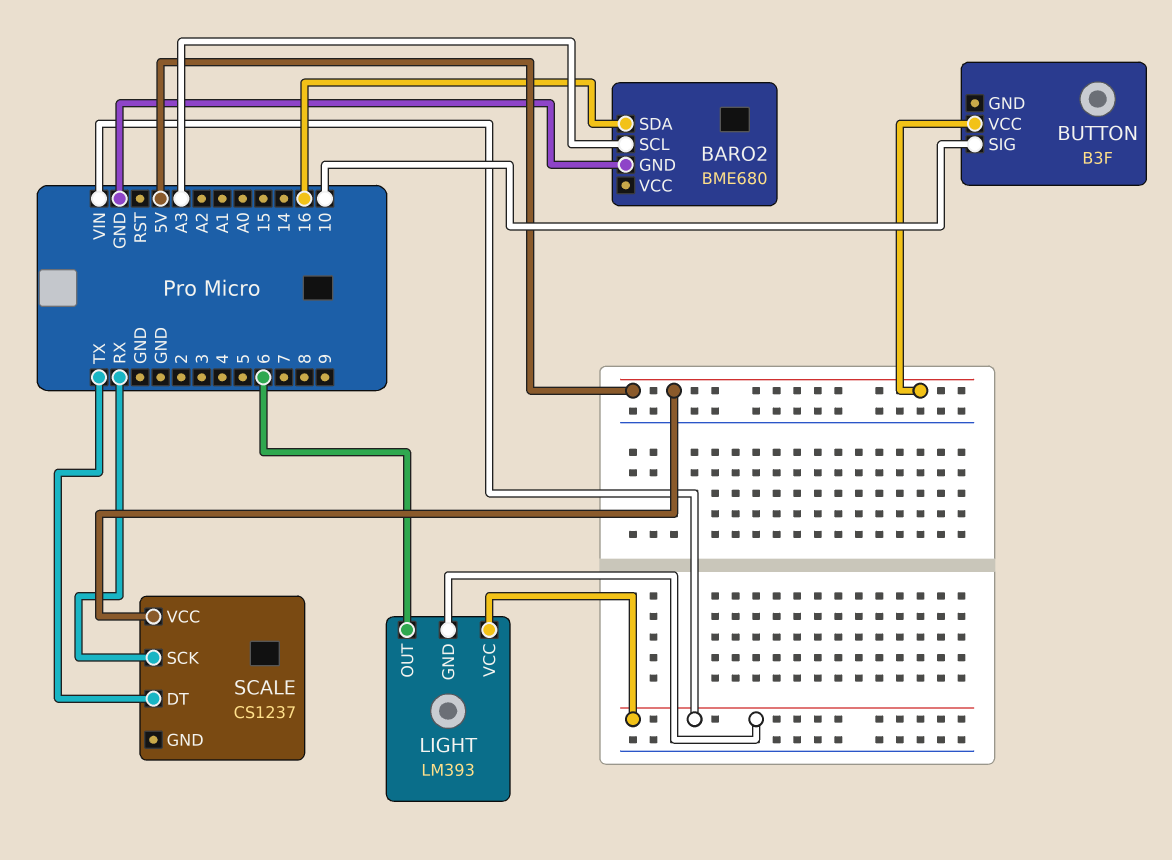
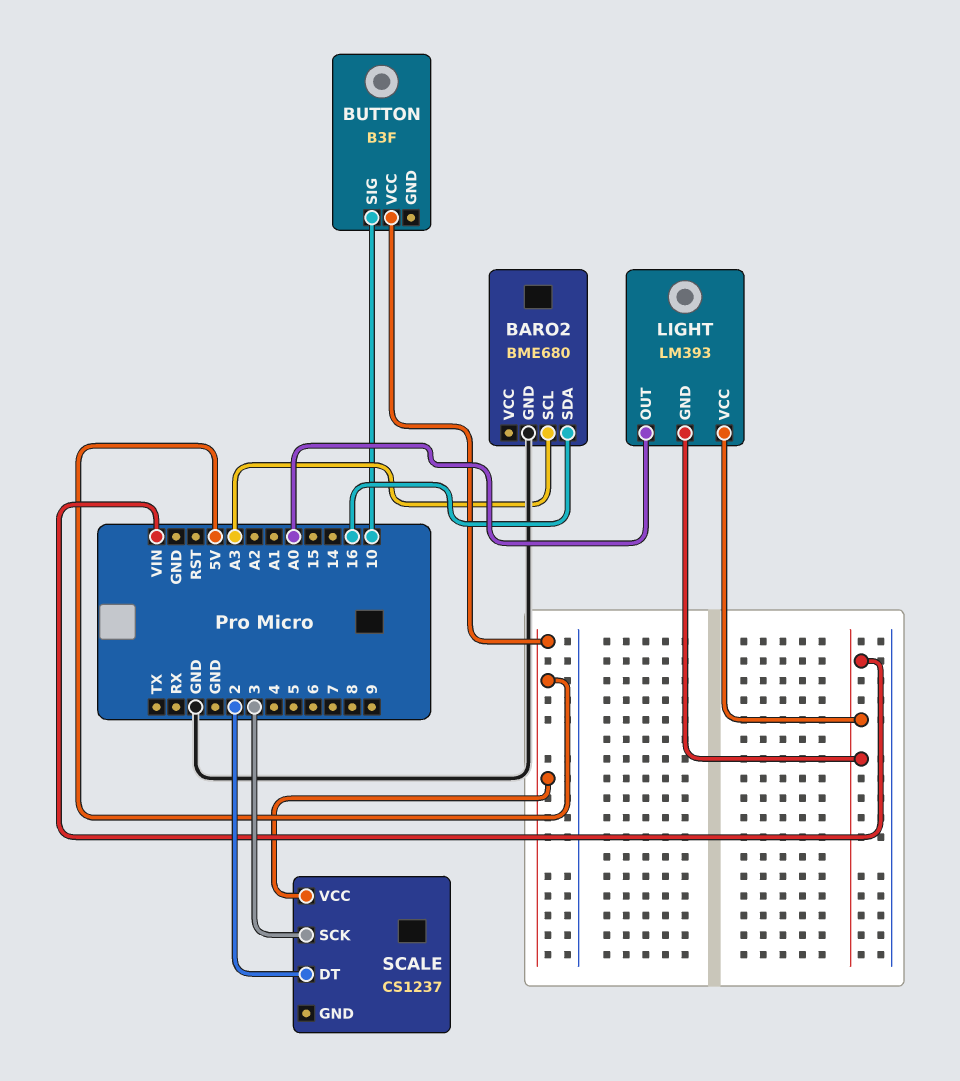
LIGHT pin OUT: 6 -> A0
SCALE pin DT: TX -> 2
SCALE pin SCK: RX -> 3

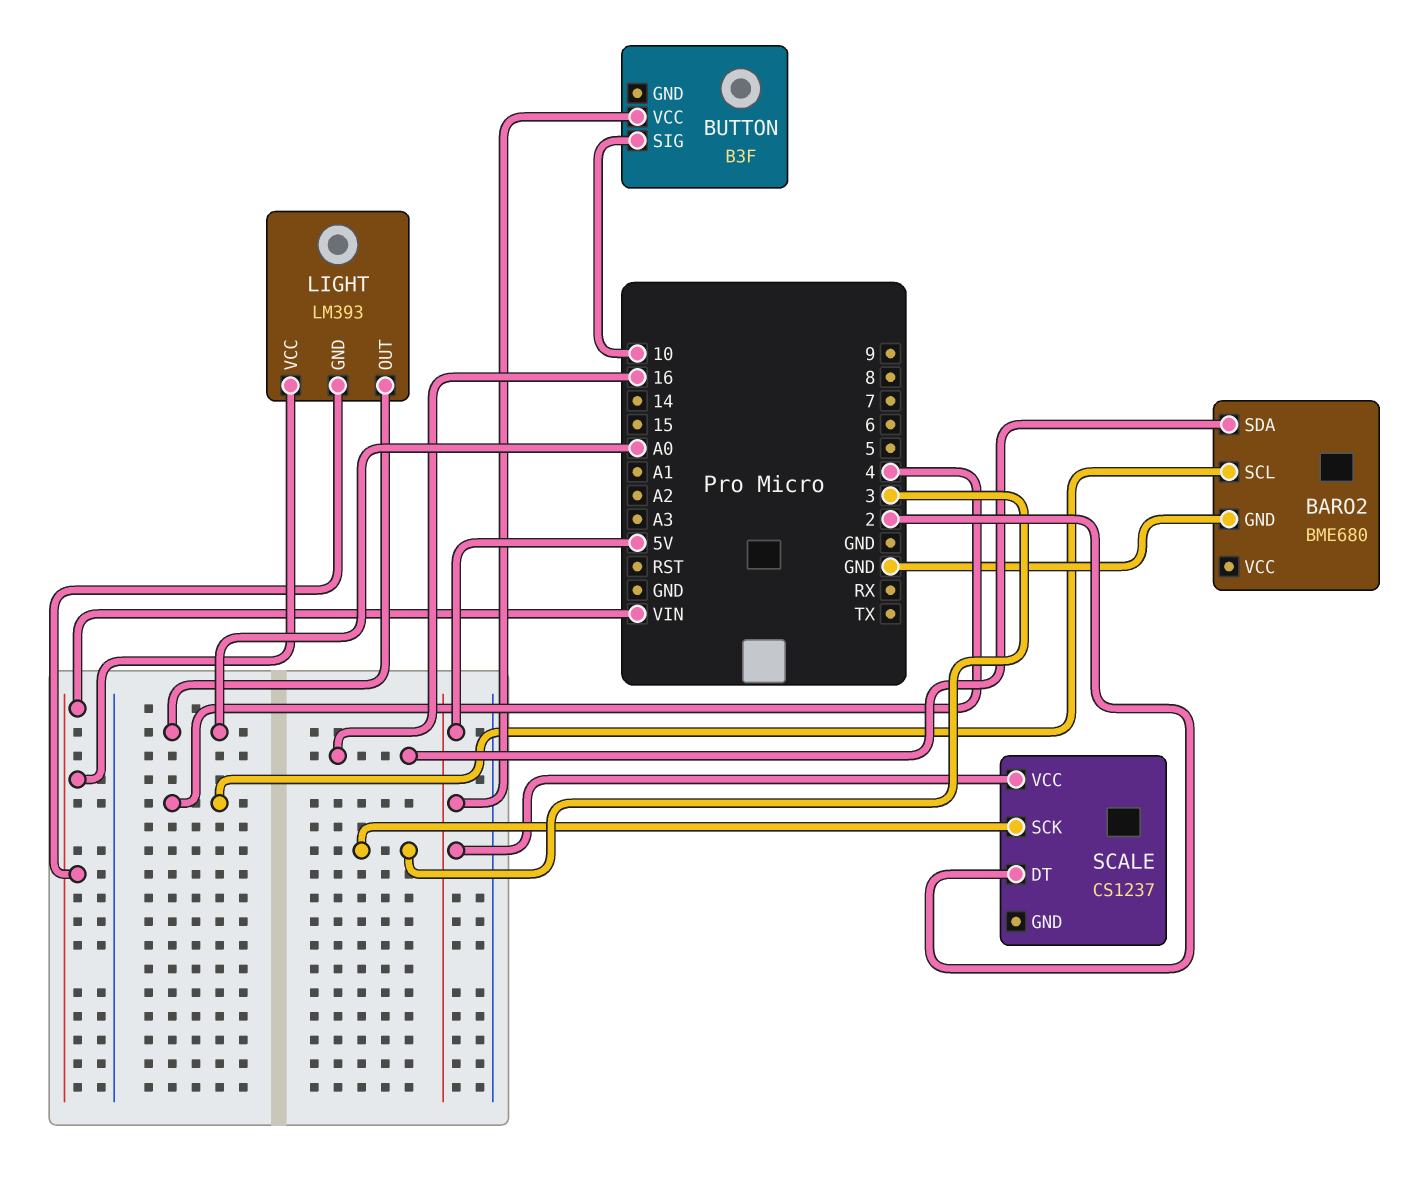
BARO2 pin SCL: A3 -> 4

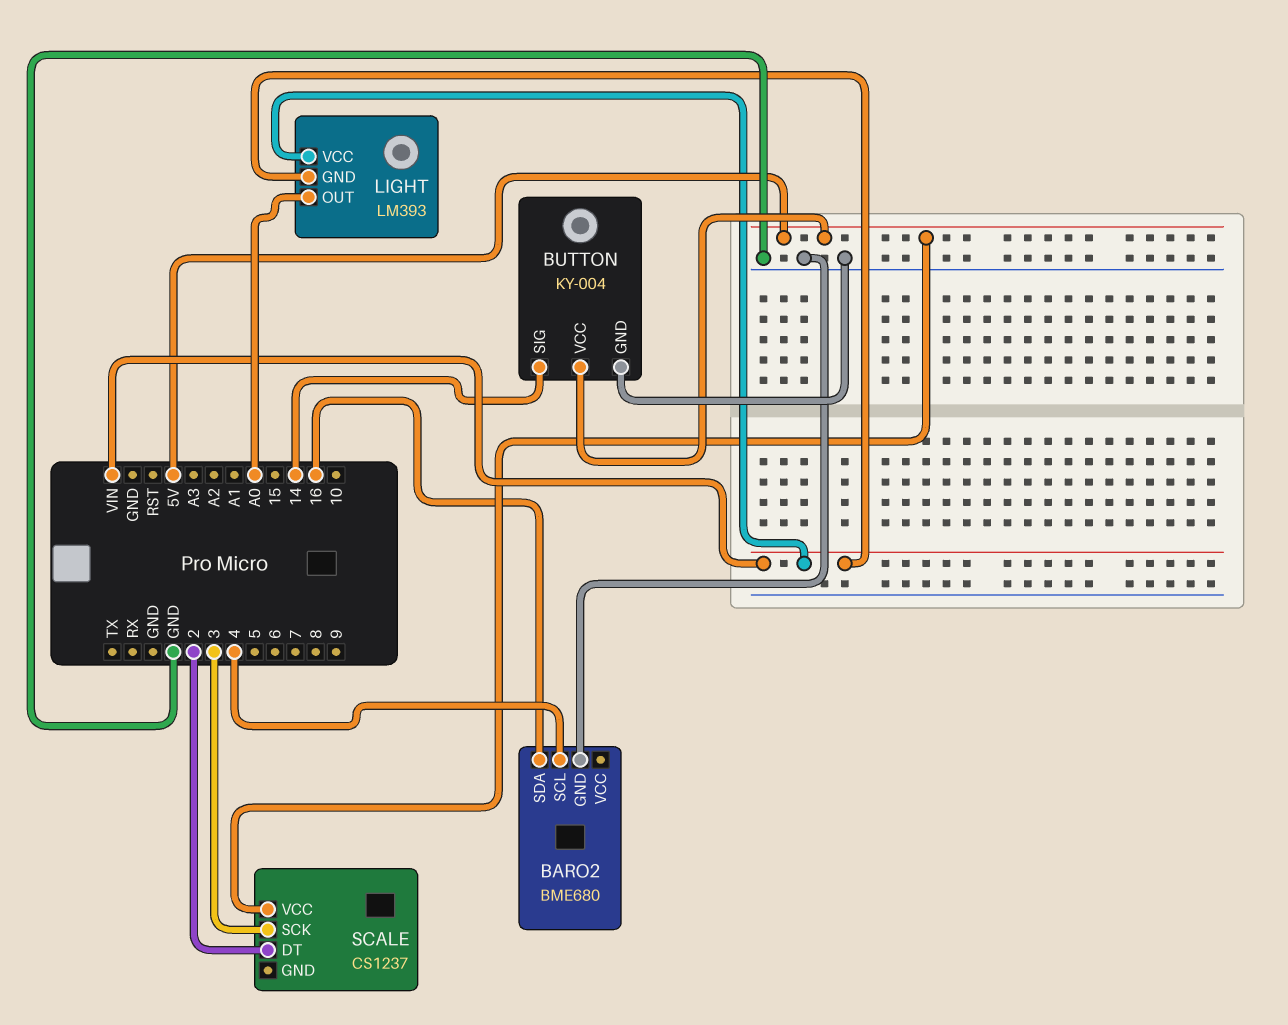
BUTTON: B3F -> KY-004
BUTTON pin GND: none -> GND
BUTTON pin SIG: 10 -> 14

